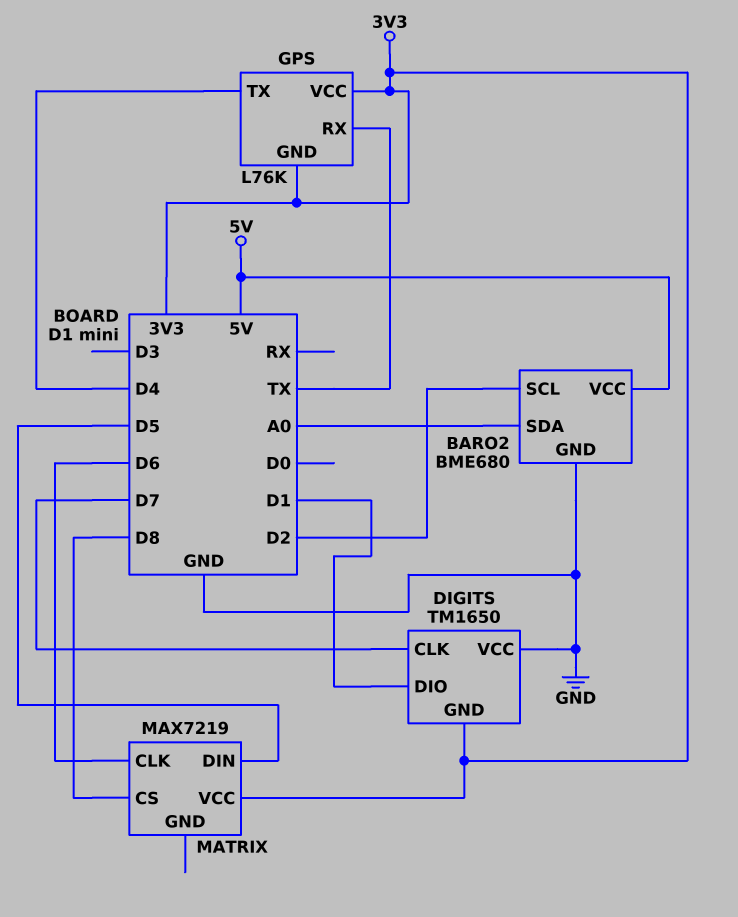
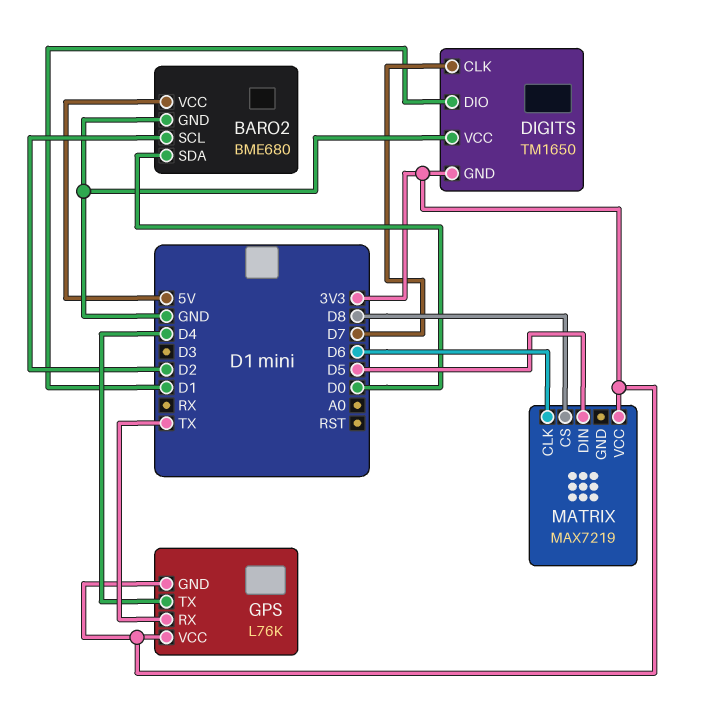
BARO2 pin SDA: A0 -> D0

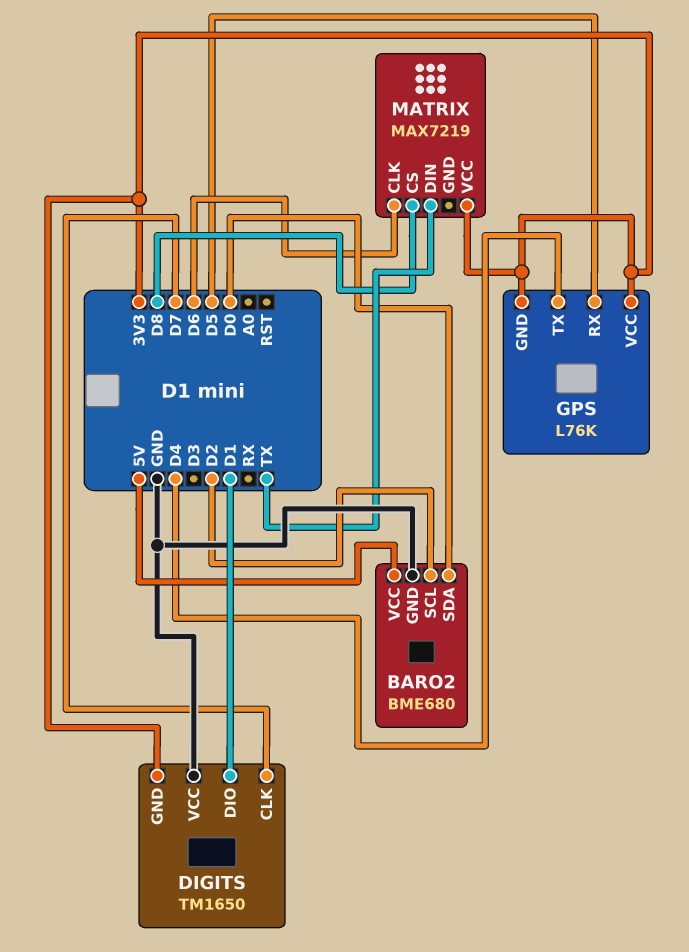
GPS pin RX: TX -> D5
MATRIX pin DIN: D5 -> TX

